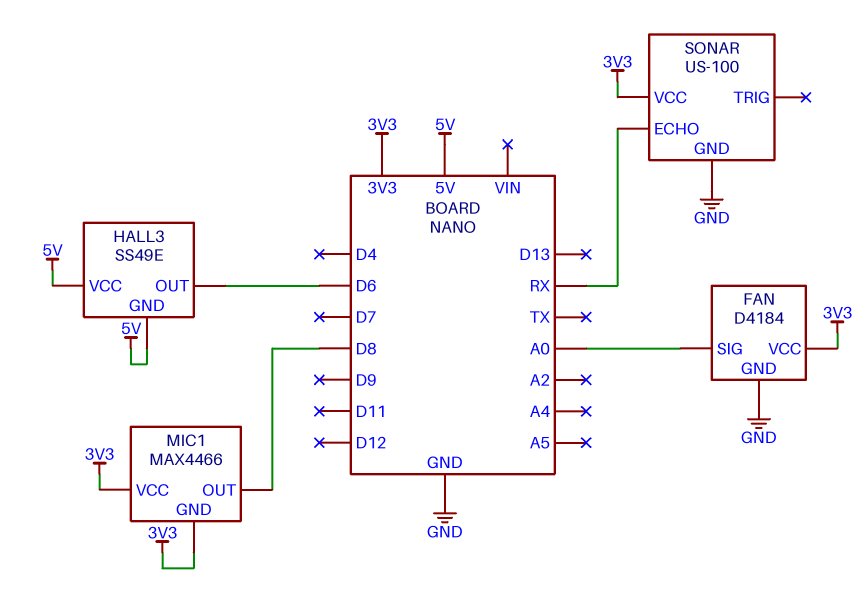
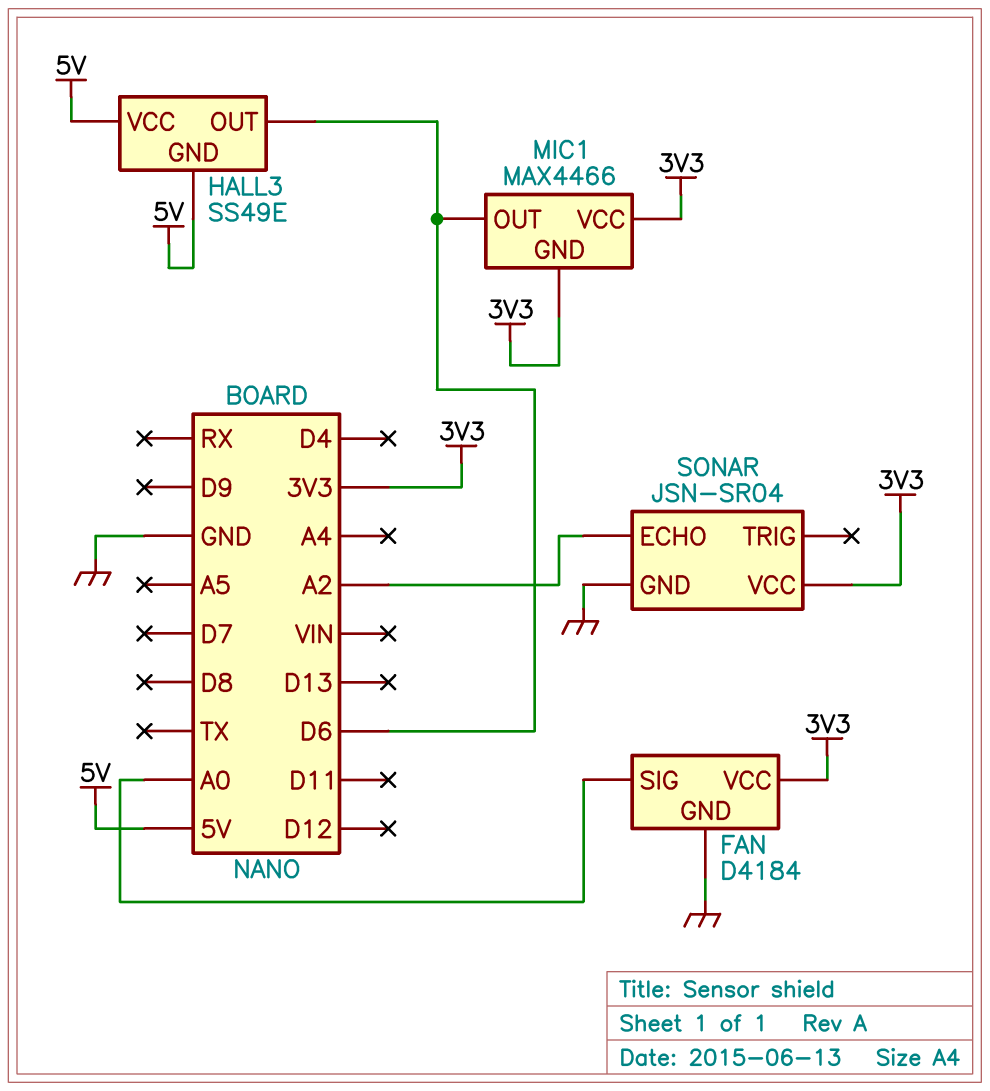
MIC1 pin OUT: D8 -> D6
SONAR: US-100 -> JSN-SR04
SONAR pin ECHO: RX -> A2

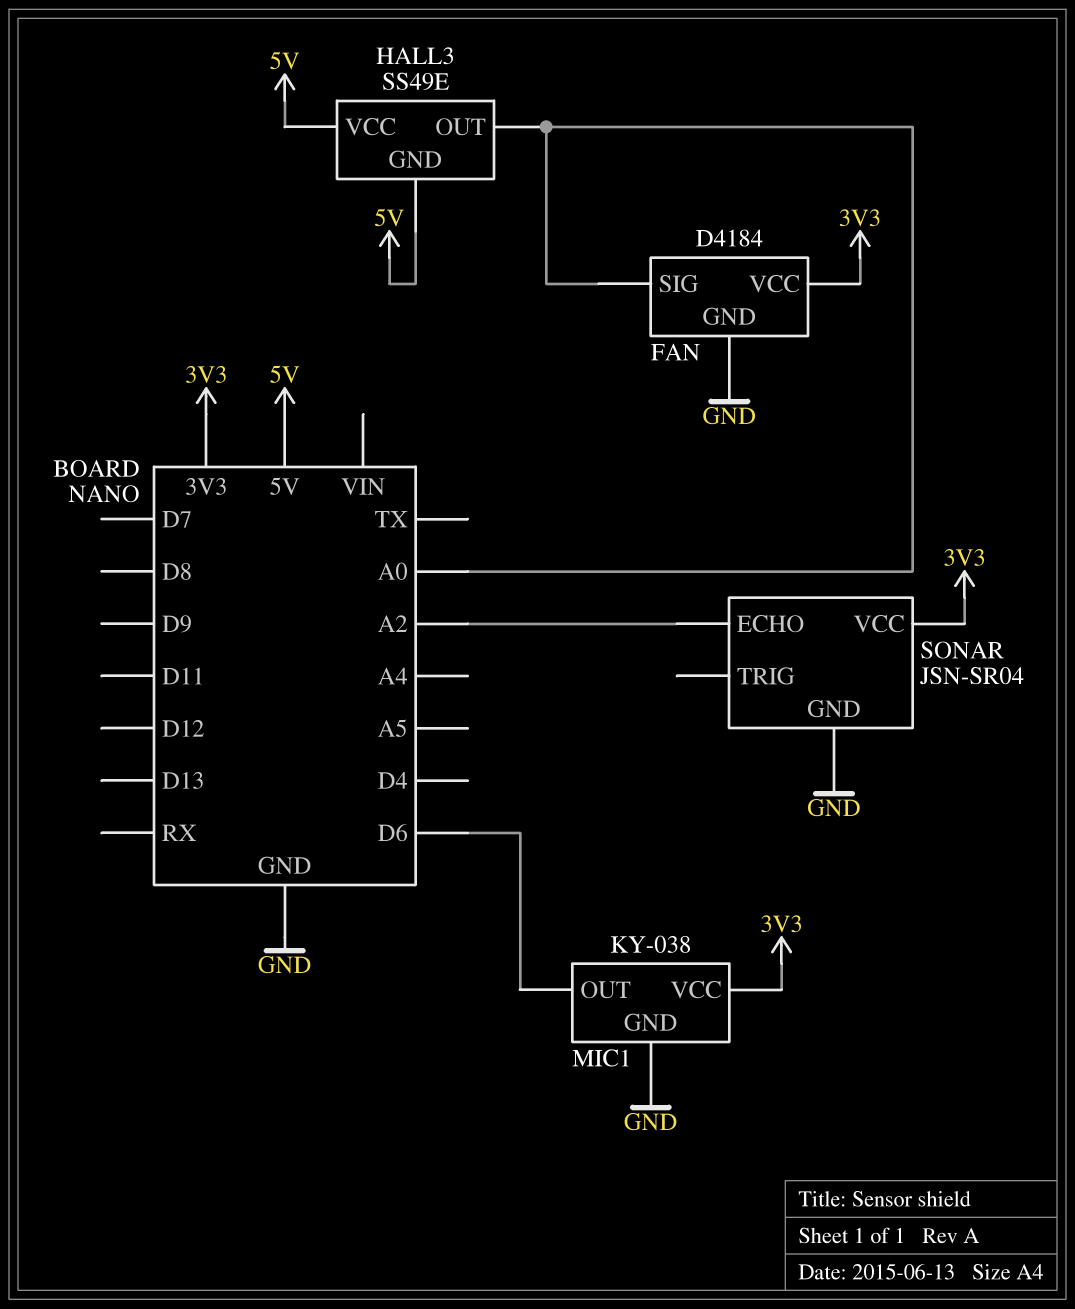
HALL3 pin OUT: D6 -> A0
MIC1: MAX4466 -> KY-038
MIC1 pin GND: 3V3 -> GND

